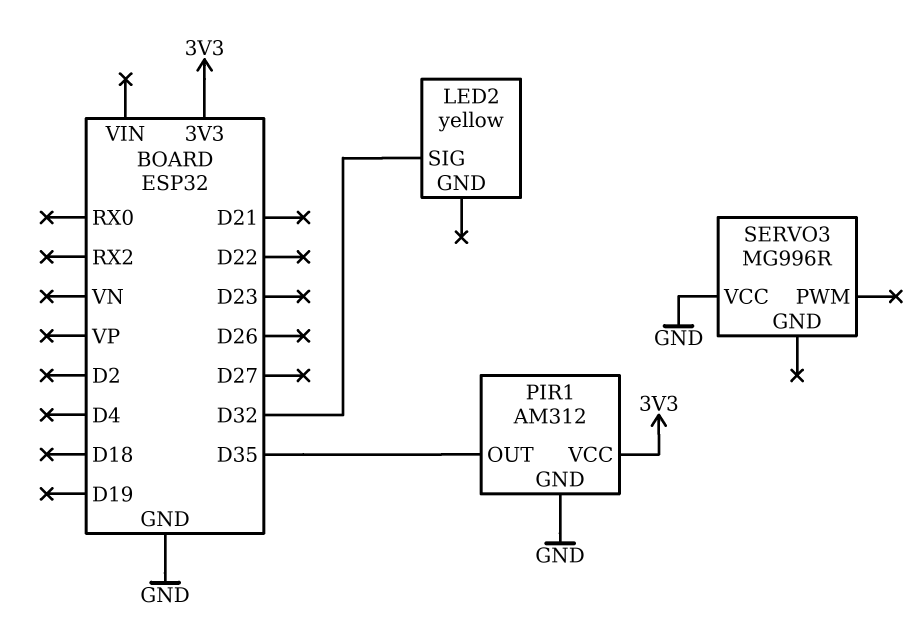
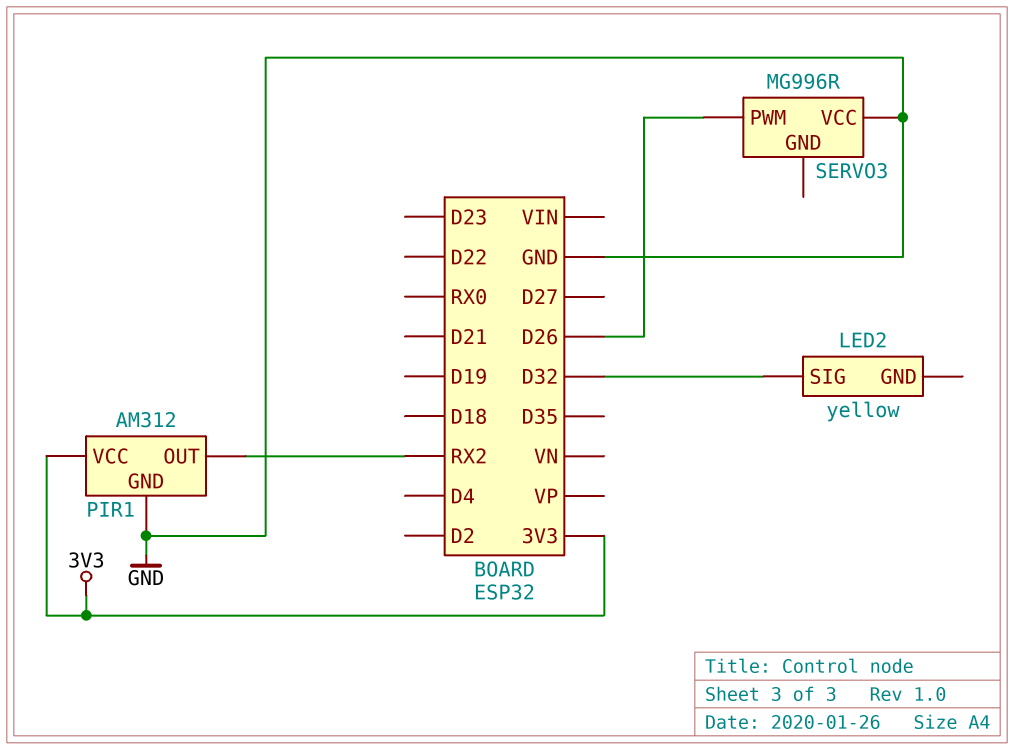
PIR1 pin OUT: D35 -> RX2
SERVO3 pin PWM: none -> D26

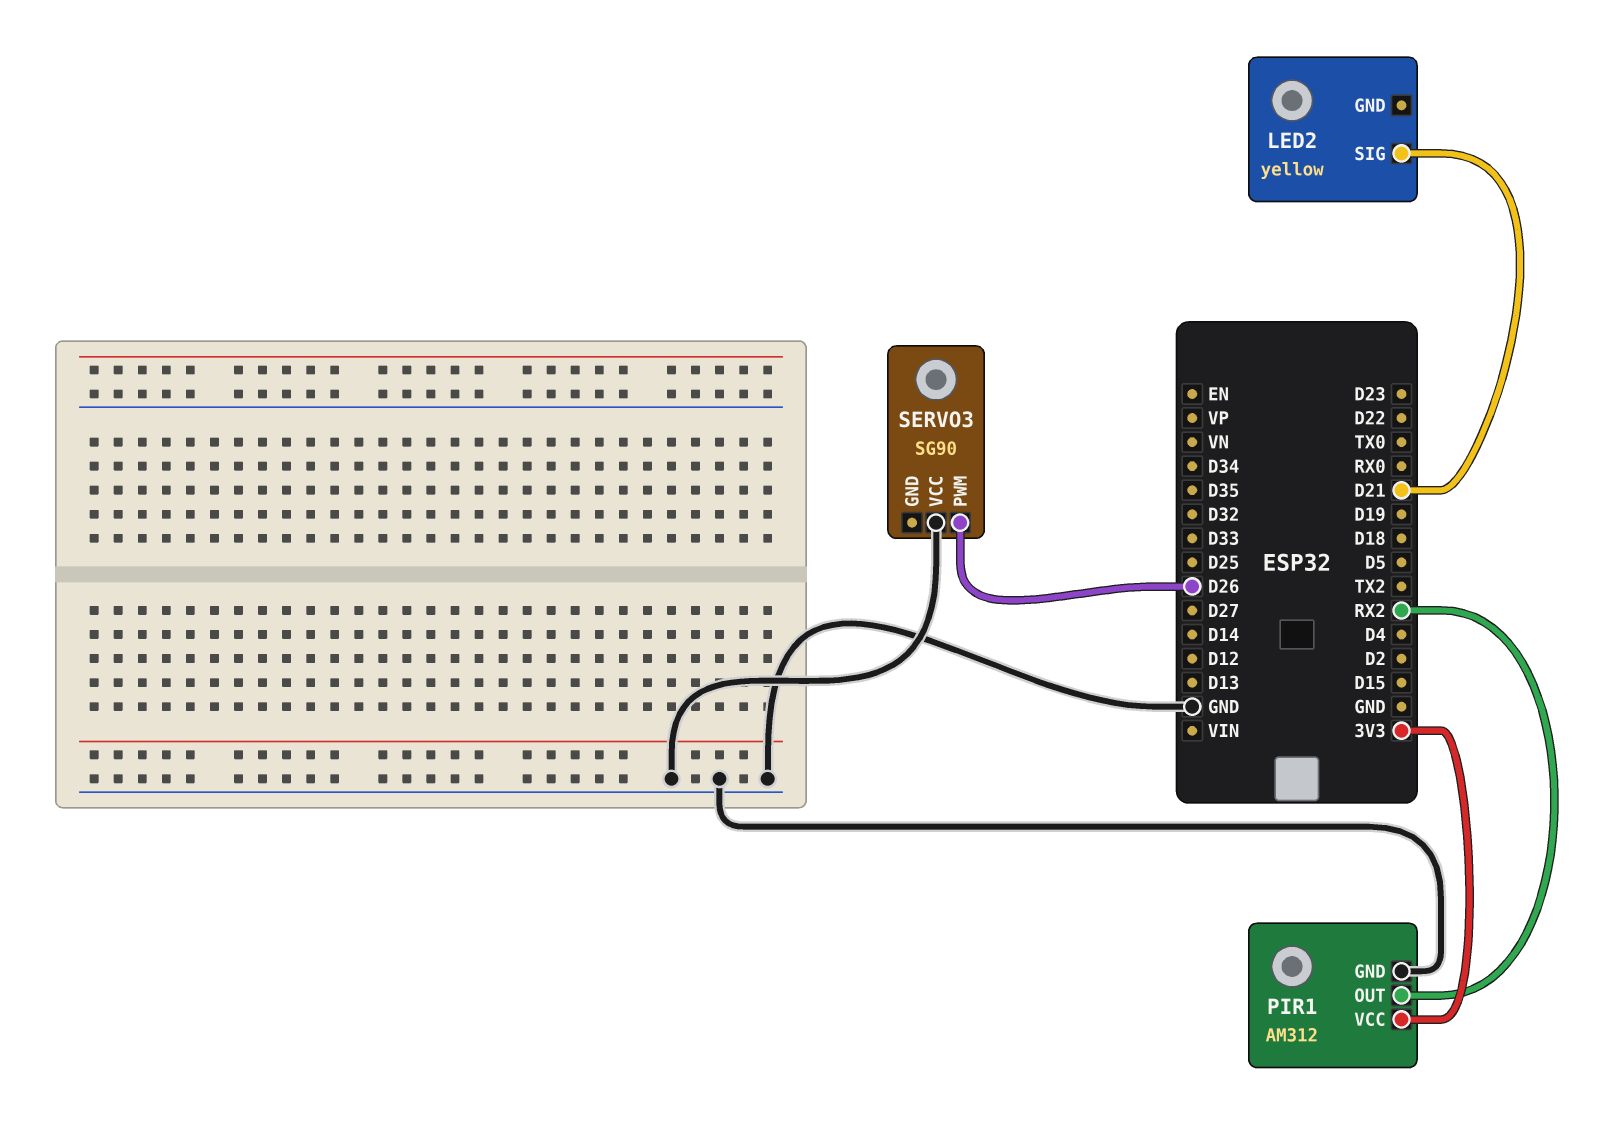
LED2 pin SIG: D32 -> D21
SERVO3: MG996R -> SG90

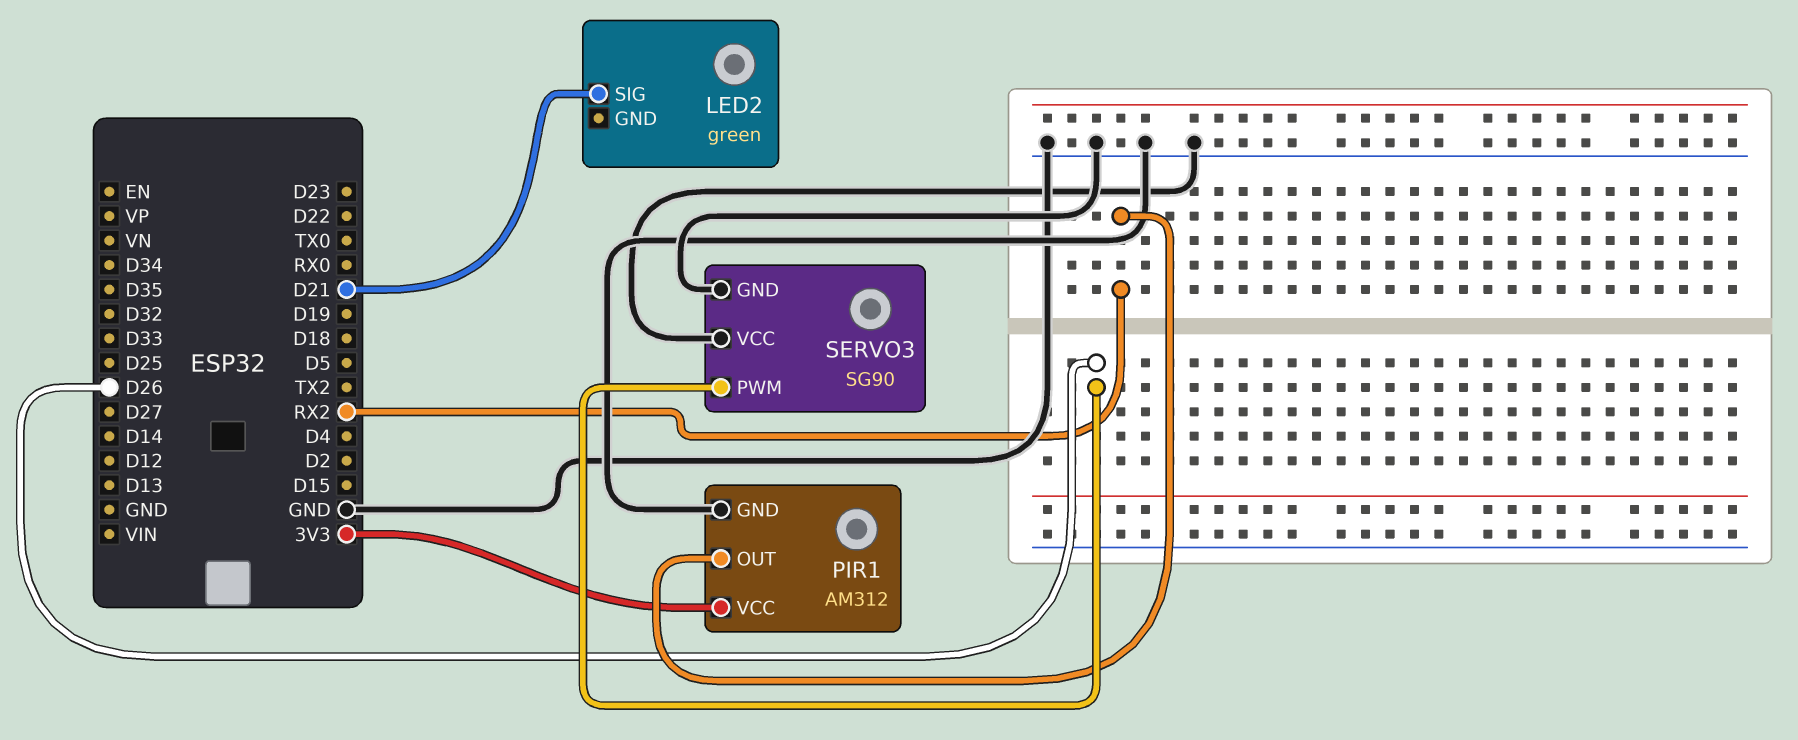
LED2: yellow -> green
SERVO3 pin GND: none -> GND

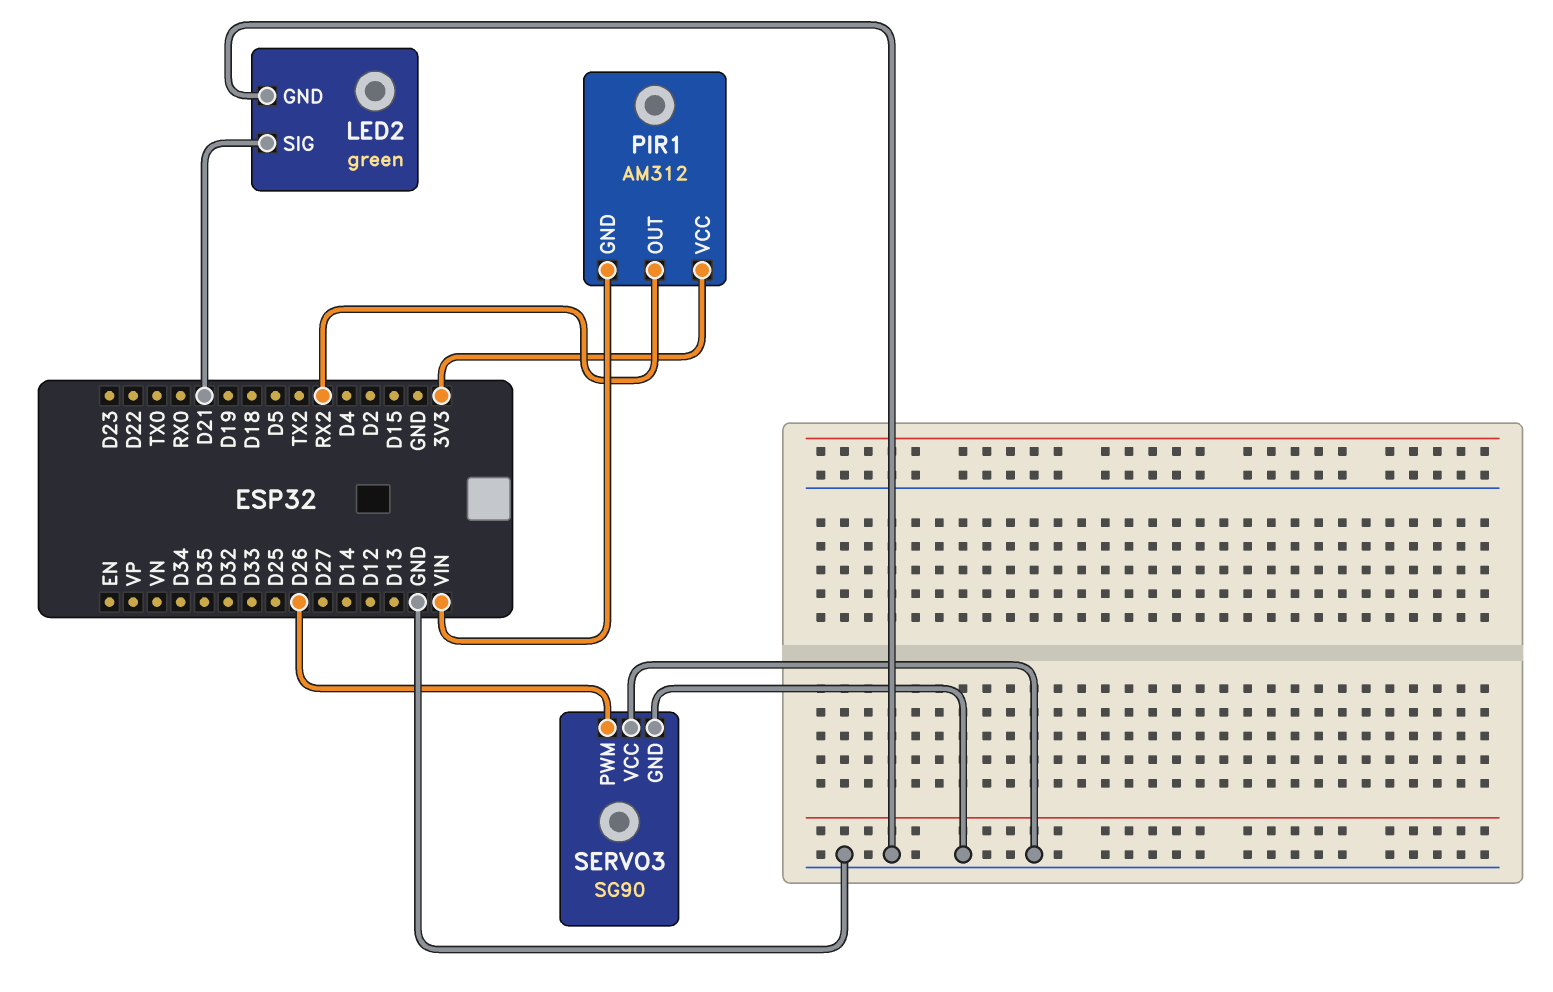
LED2 pin GND: none -> GND
PIR1 pin GND: GND -> VIN

